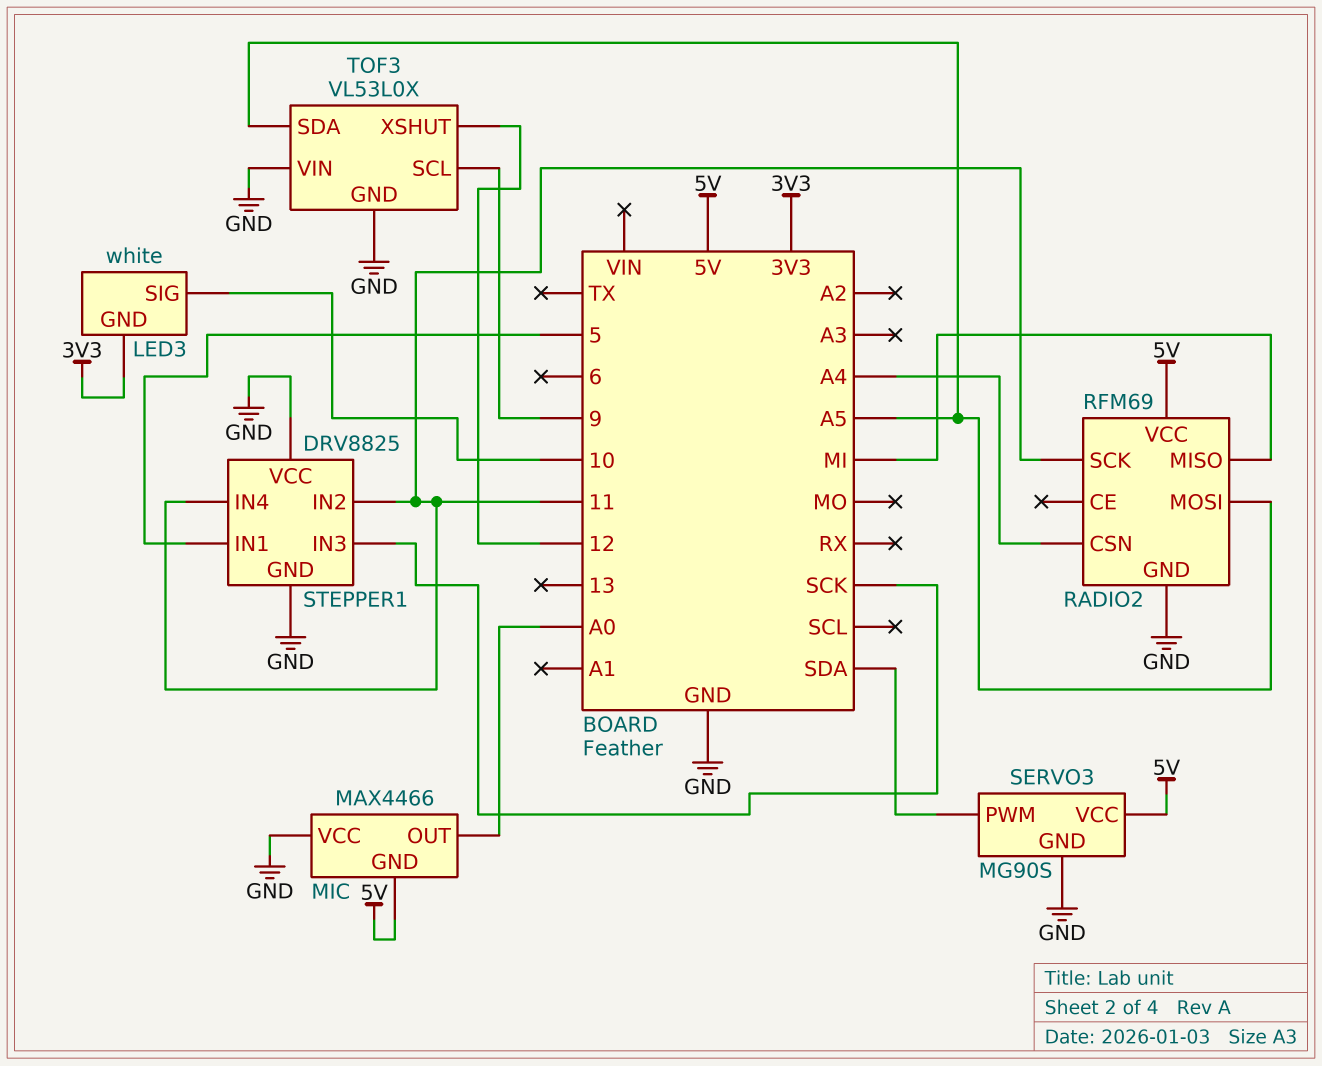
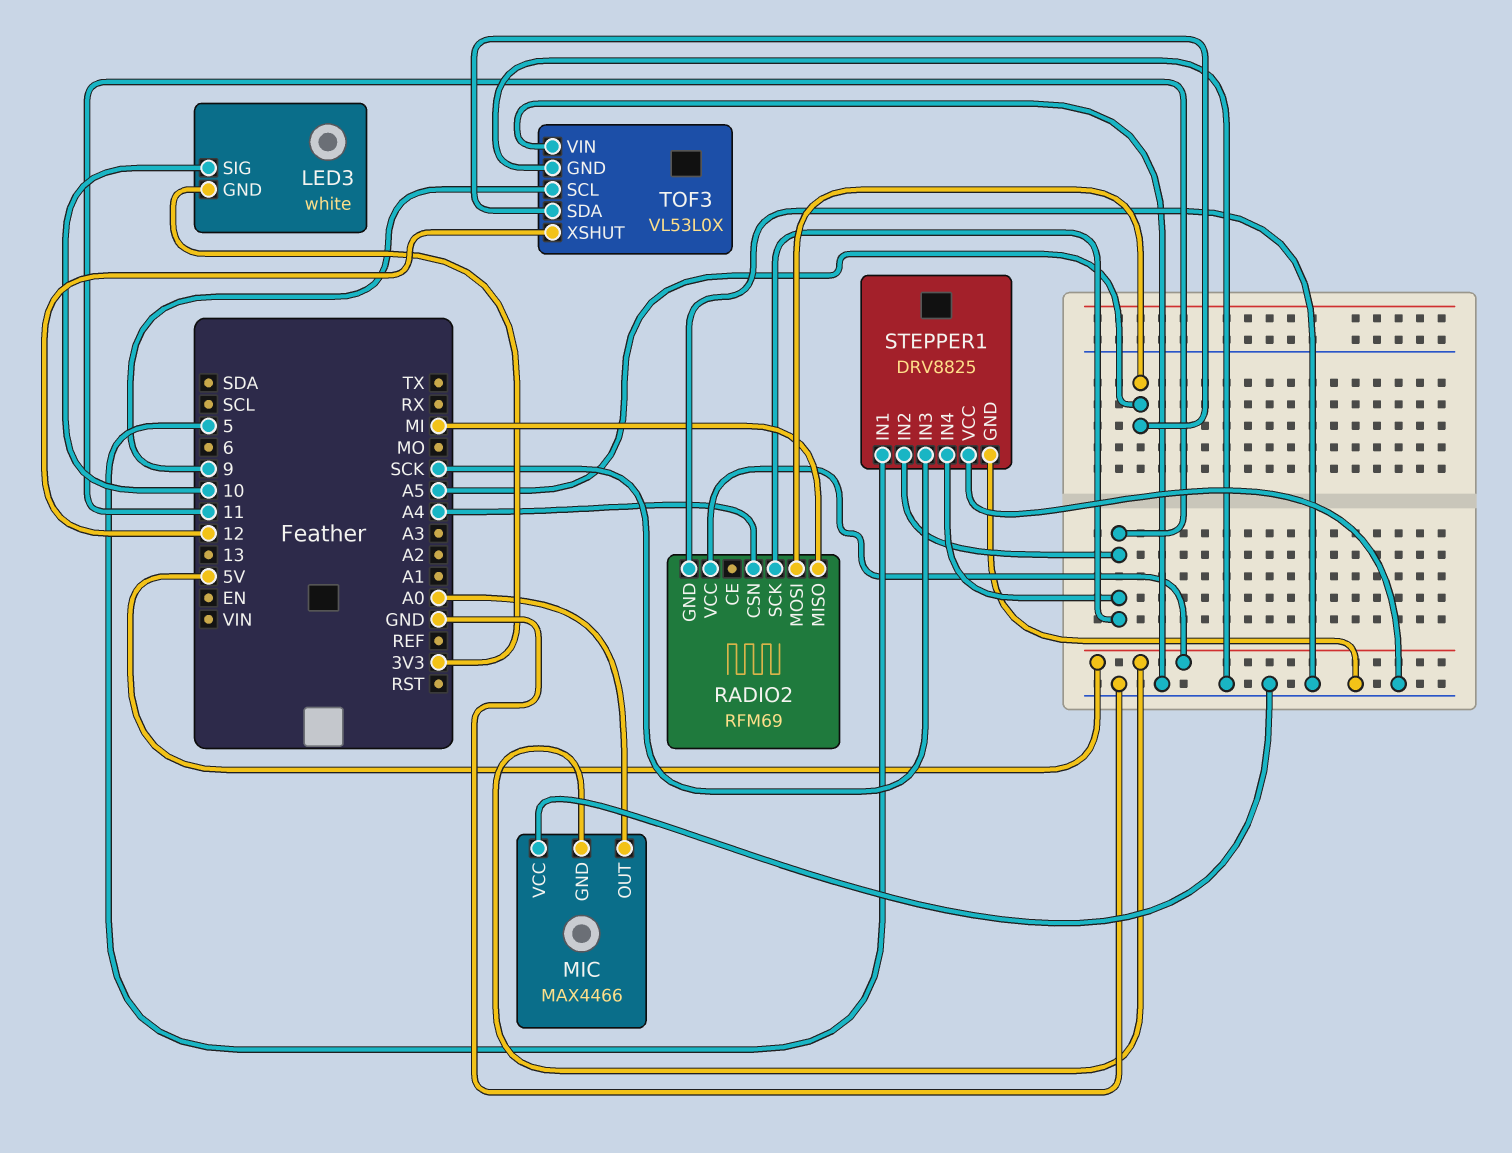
SERVO3: MG90S -> none
SERVO3 pin GND: GND -> none
SERVO3 pin PWM: SDA -> none
SERVO3 pin VCC: 5V -> none

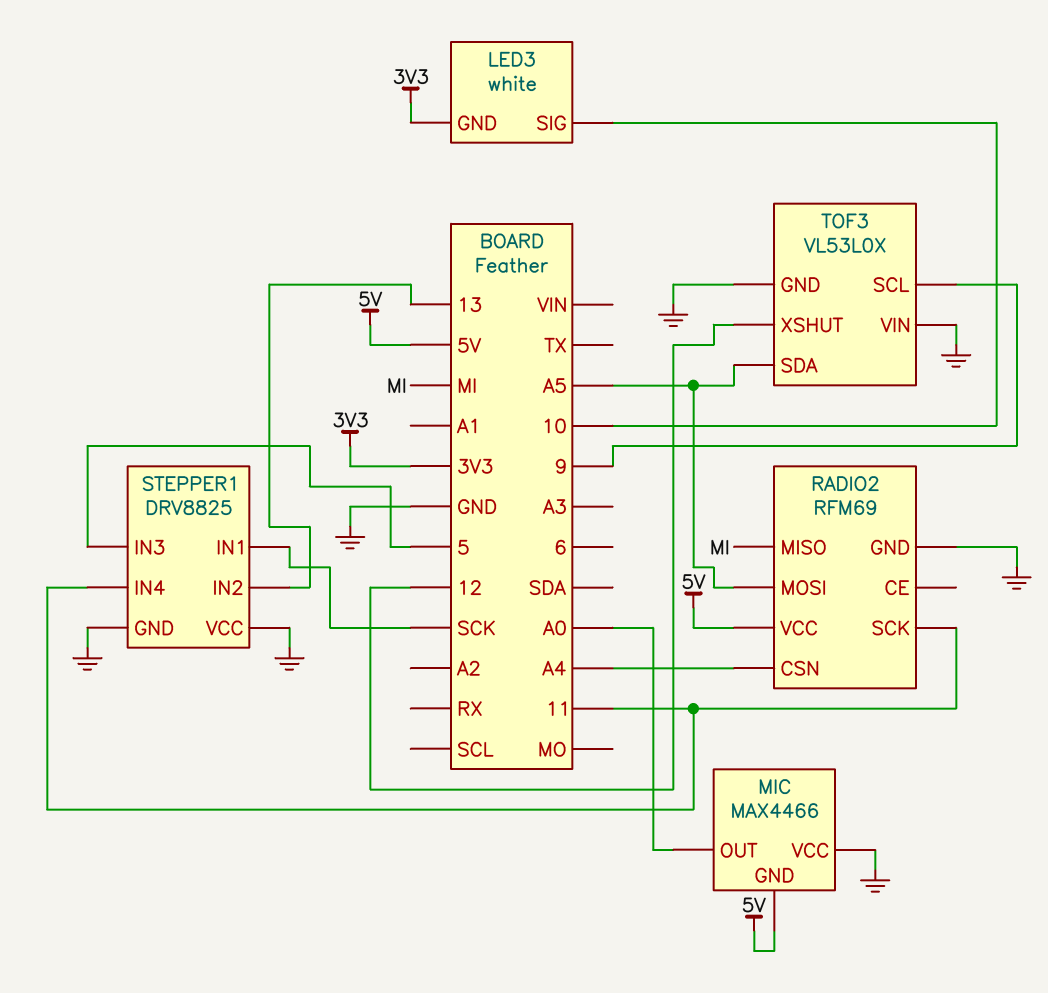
STEPPER1 pin IN1: 5 -> SCK
STEPPER1 pin IN2: 11 -> 13
STEPPER1 pin IN3: SCK -> 5

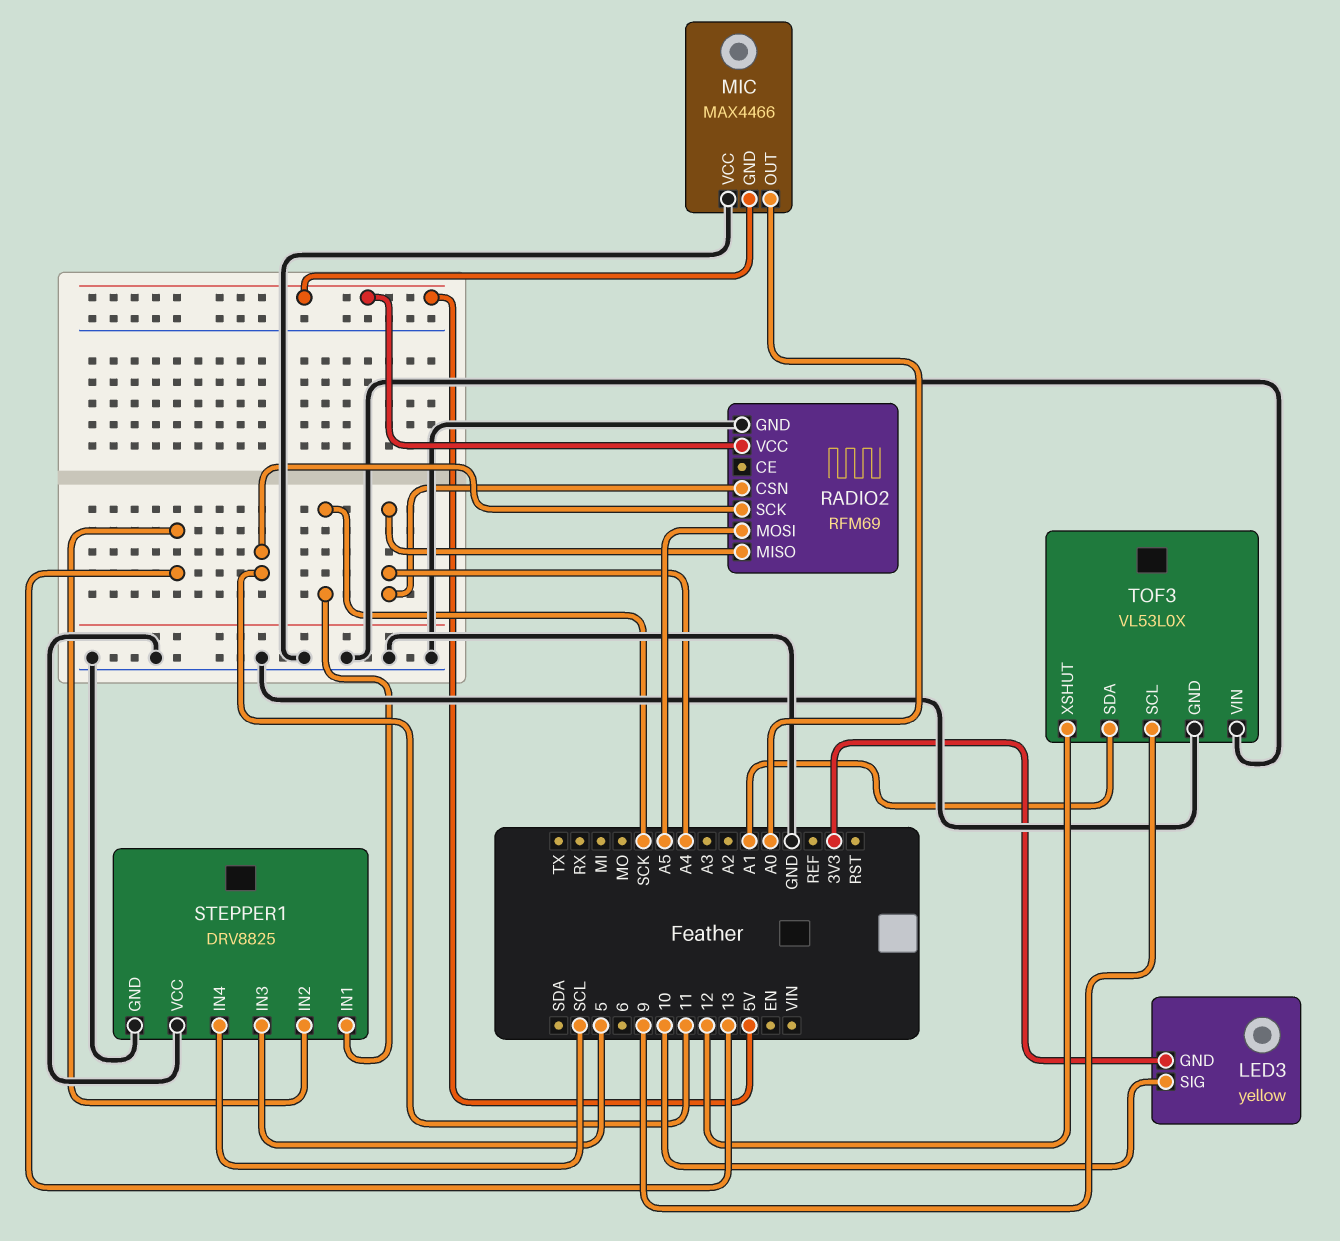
LED3: white -> yellow
RADIO2 pin MISO: MI -> A4
STEPPER1 pin IN4: 11 -> SCL
TOF3 pin SDA: A5 -> A1

